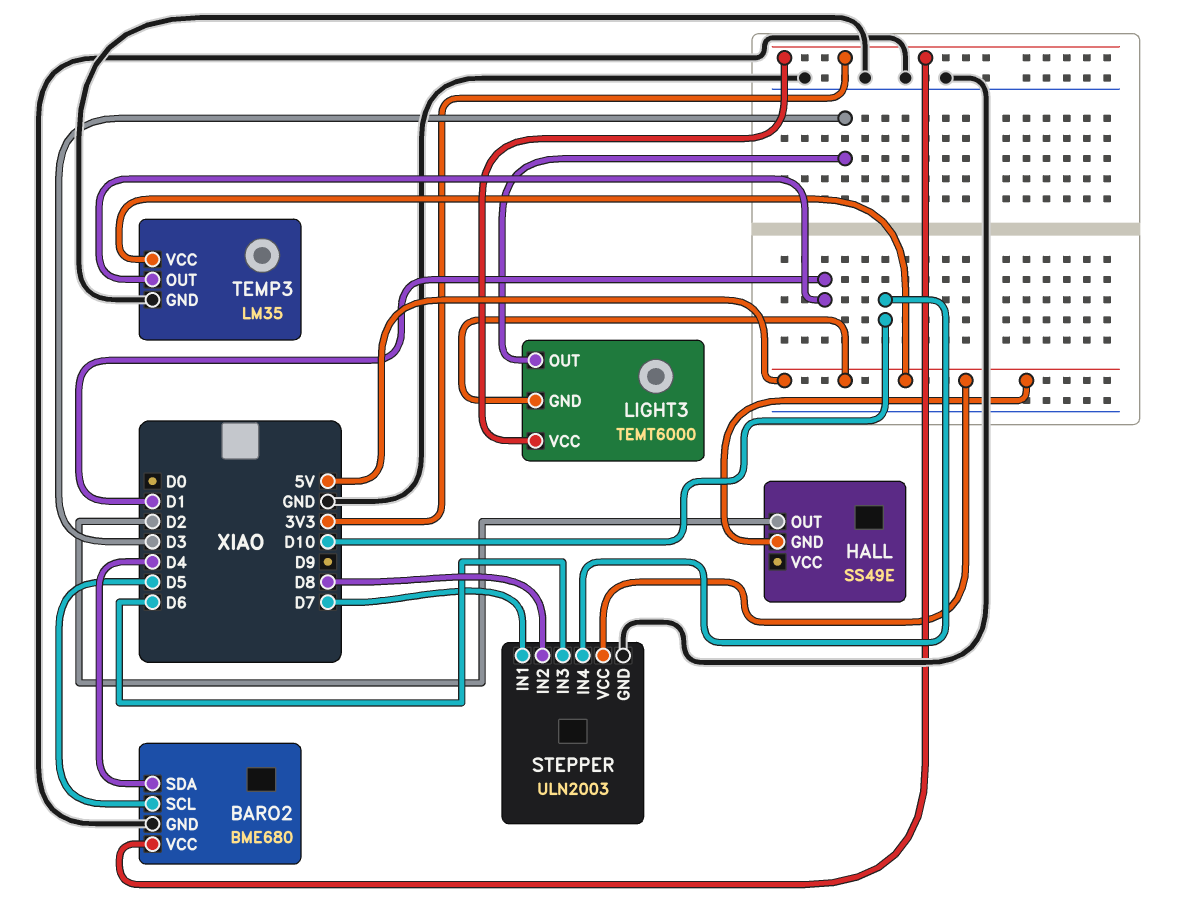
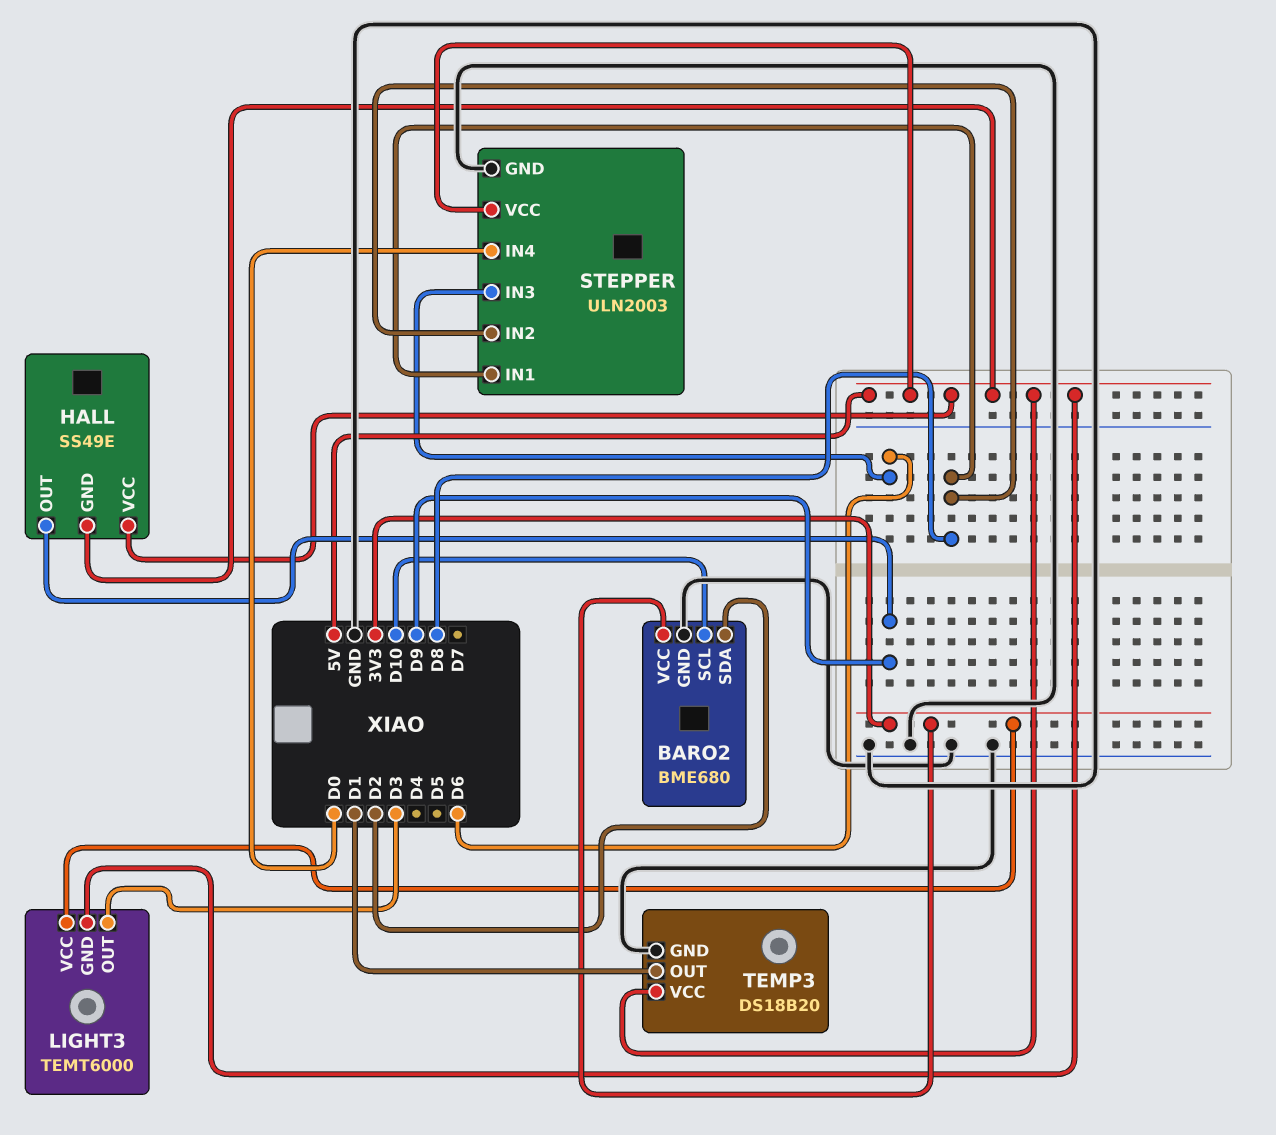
BARO2 pin SCL: D5 -> D10
BARO2 pin SDA: D4 -> D2
HALL pin OUT: D2 -> D9
HALL pin VCC: none -> 5V
STEPPER pin IN1: D7 -> D8
STEPPER pin IN4: D10 -> D0
TEMP3: LM35 -> DS18B20

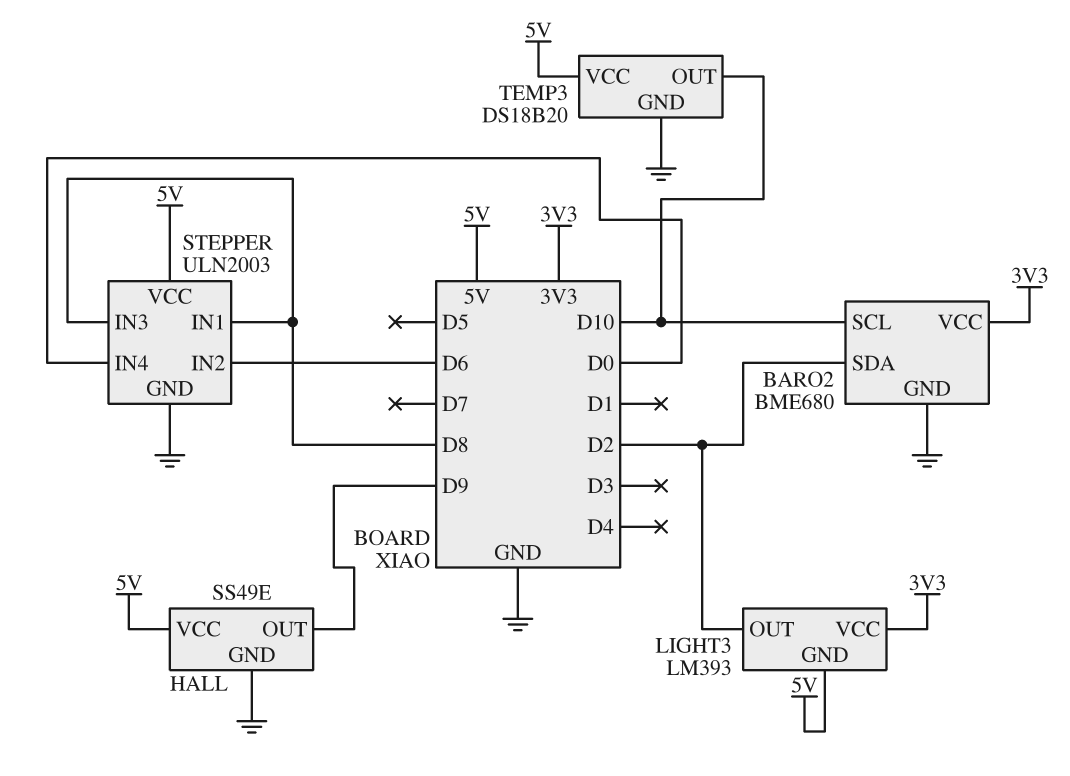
HALL pin GND: 5V -> GND
LIGHT3: TEMT6000 -> LM393
LIGHT3 pin OUT: D3 -> D2
STEPPER pin IN2: D8 -> D6
STEPPER pin IN3: D6 -> D8
TEMP3 pin OUT: D1 -> D10

